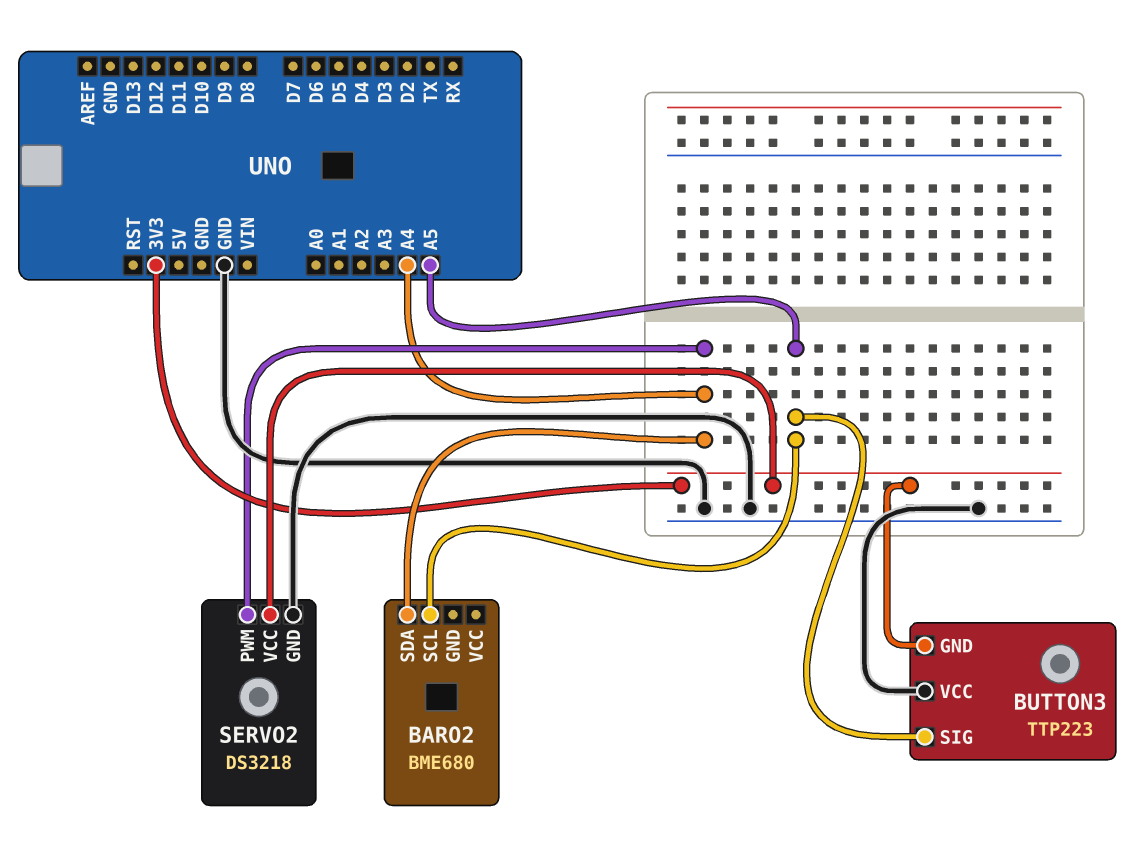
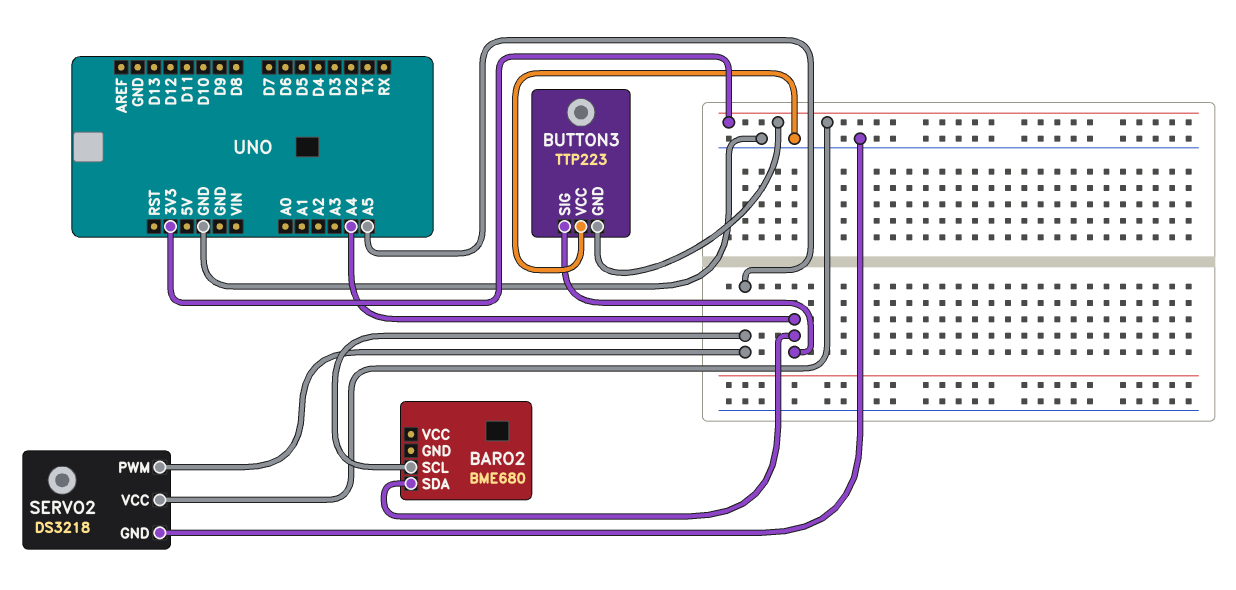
BUTTON3 pin SIG: A5 -> A4
SERVO2 pin PWM: A4 -> A5

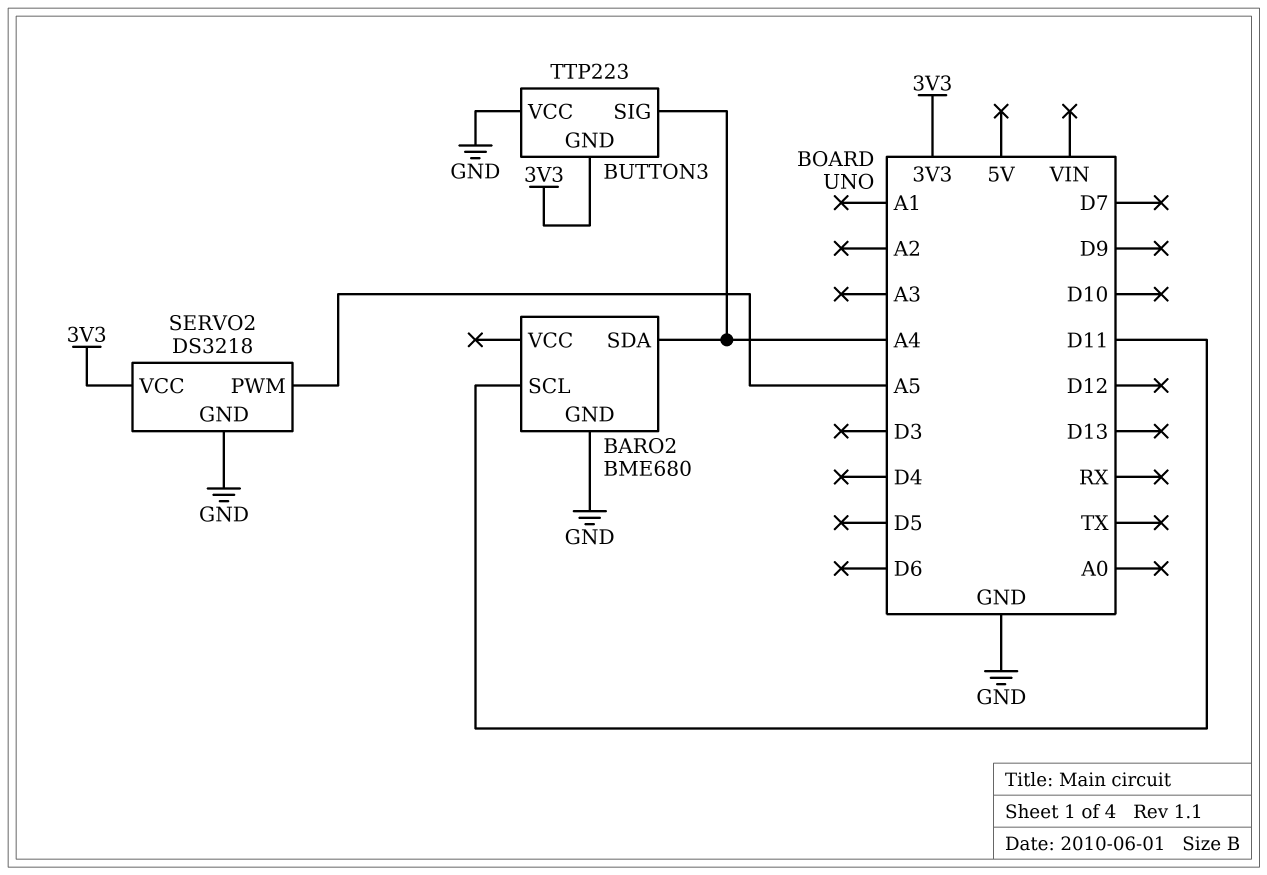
BARO2 pin GND: none -> GND
BARO2 pin SCL: A5 -> D11

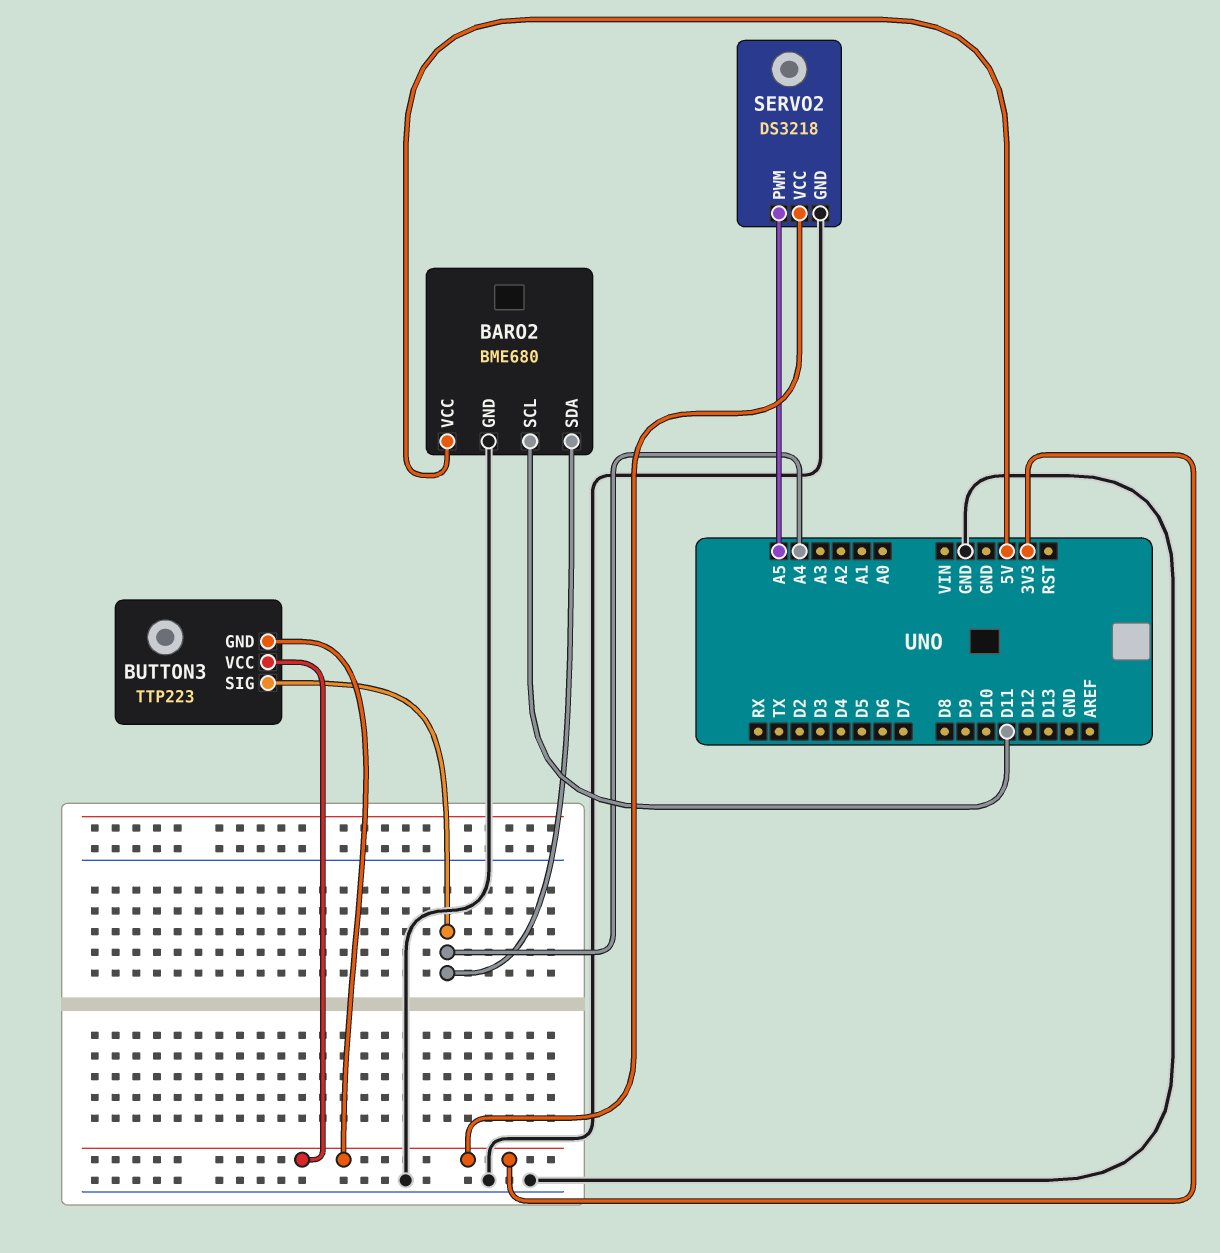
BARO2 pin VCC: none -> 5V
BUTTON3 pin VCC: GND -> 3V3

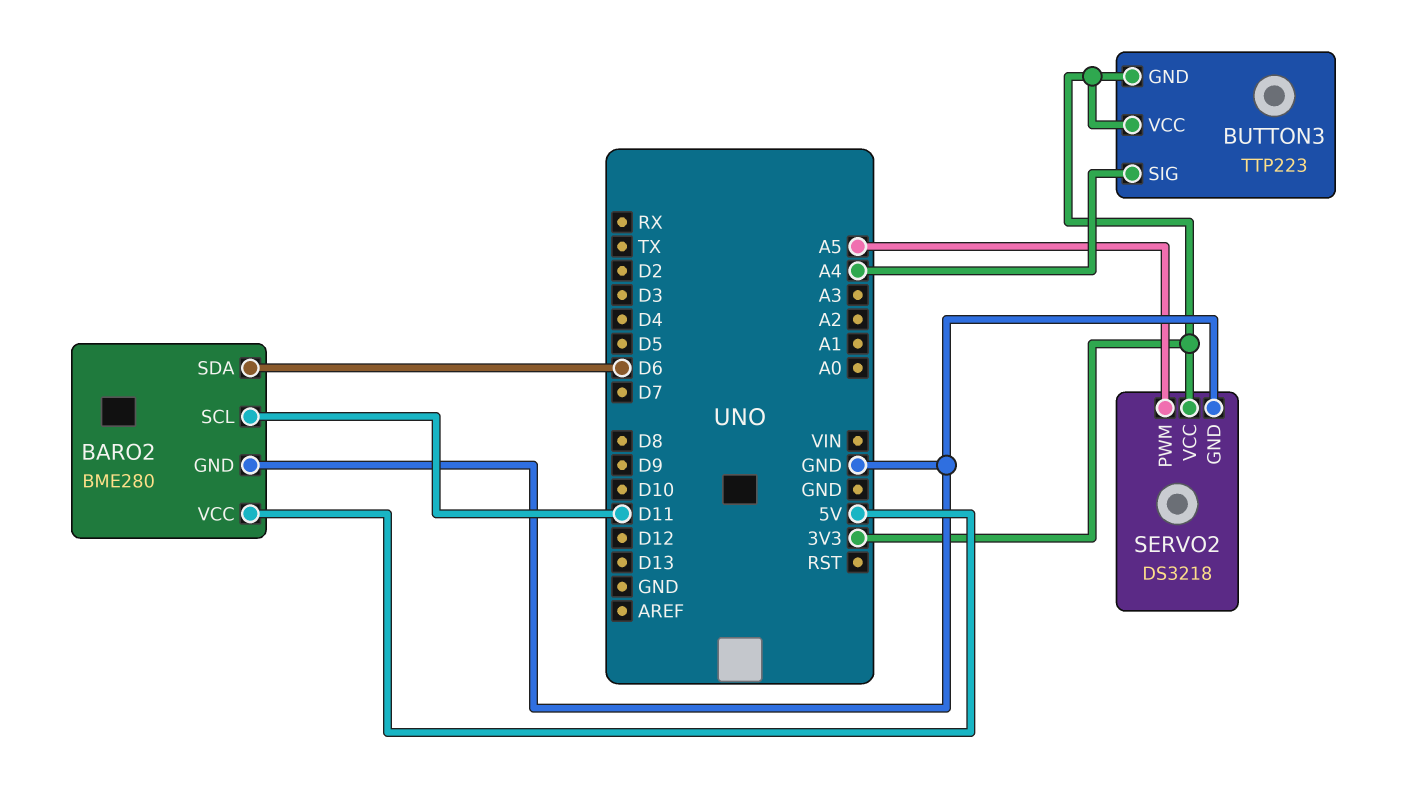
BARO2: BME680 -> BME280
BARO2 pin SDA: A4 -> D6

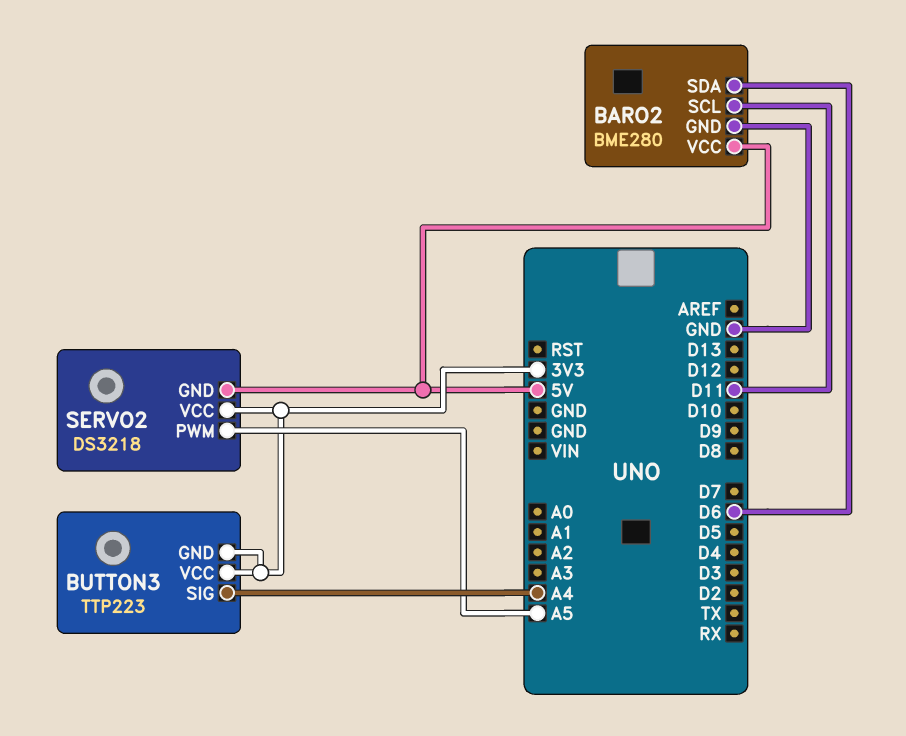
SERVO2 pin GND: GND -> 5V

